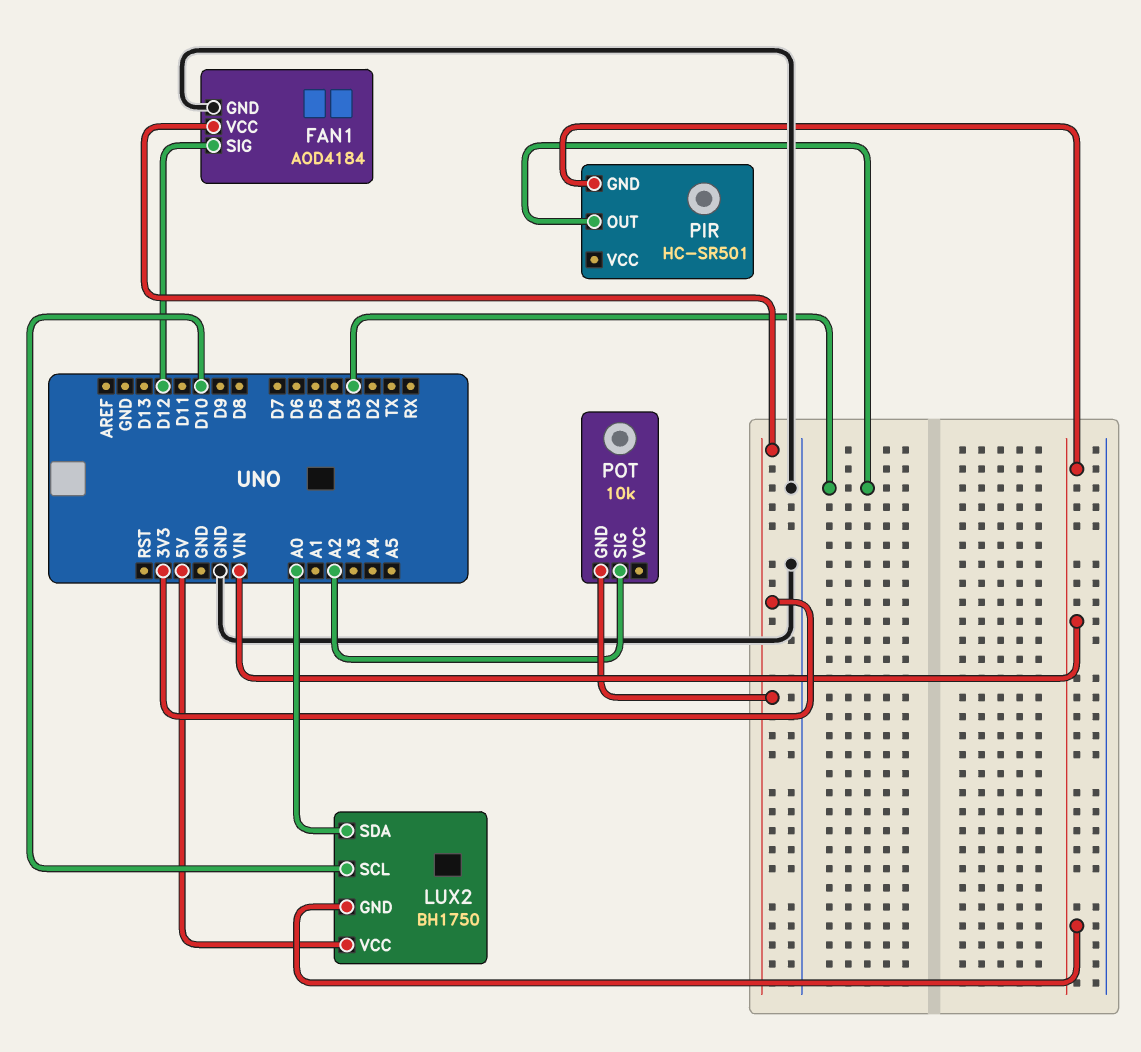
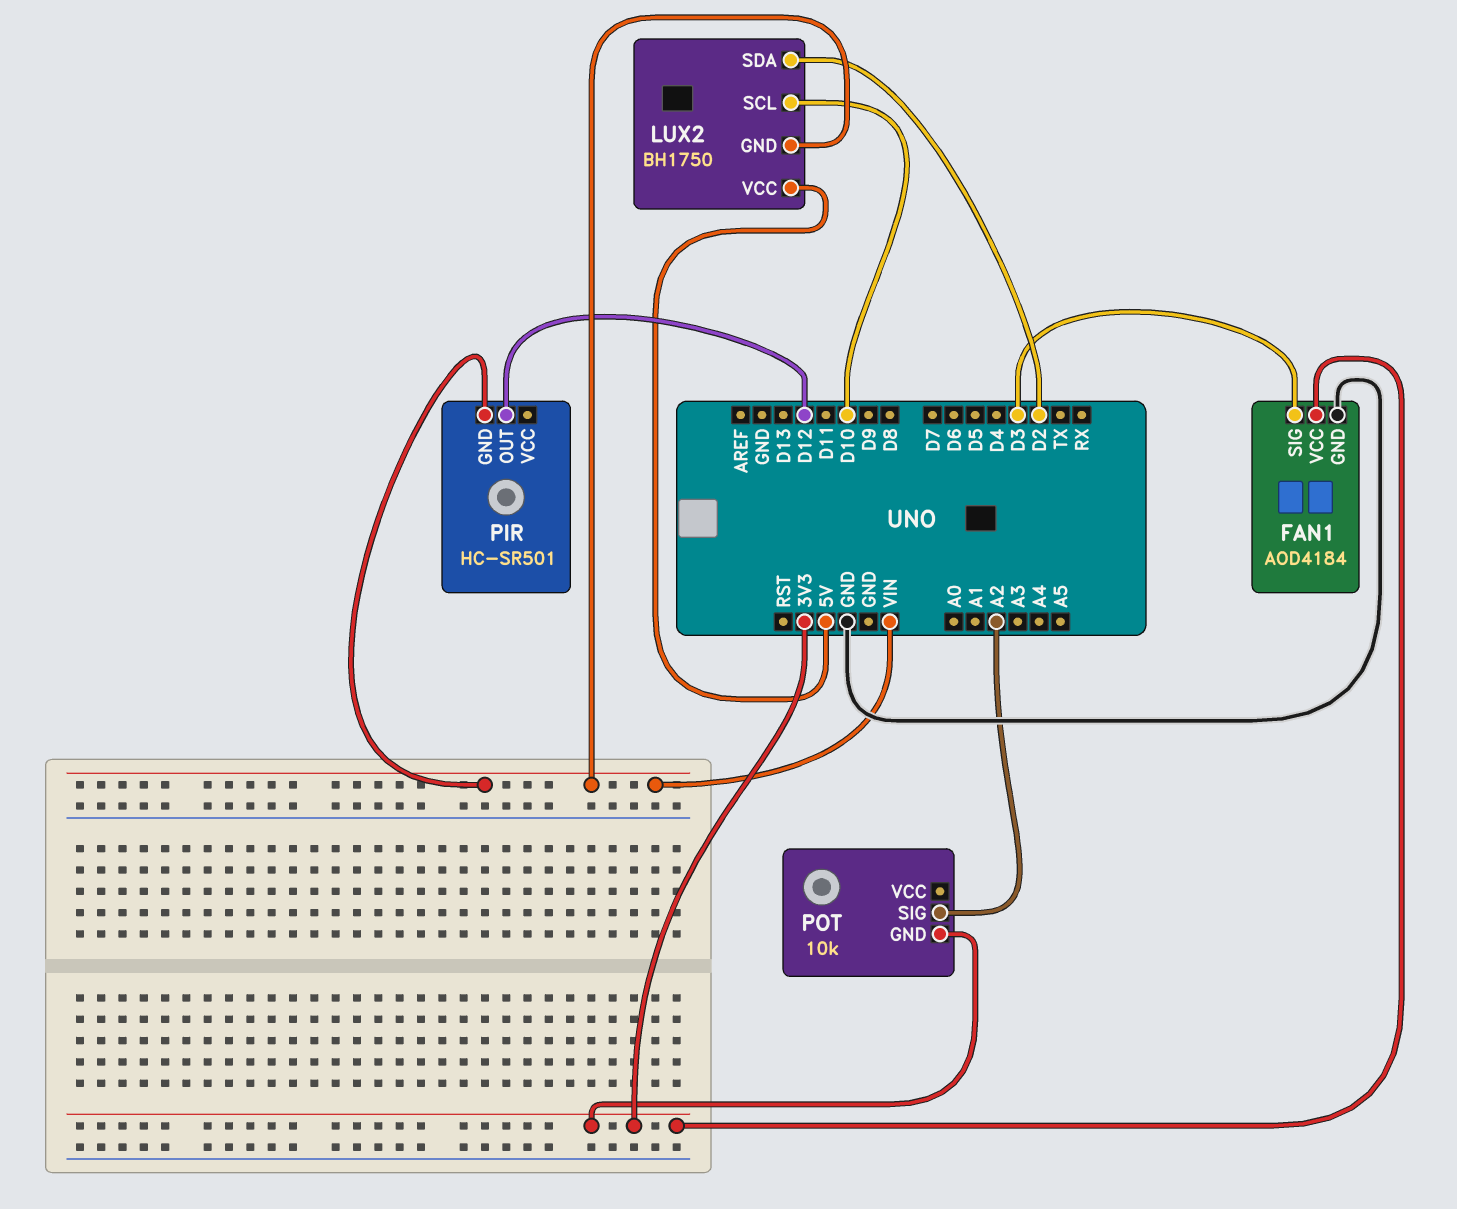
FAN1 pin SIG: D12 -> D3
LUX2 pin SDA: A0 -> D2
PIR pin OUT: D3 -> D12

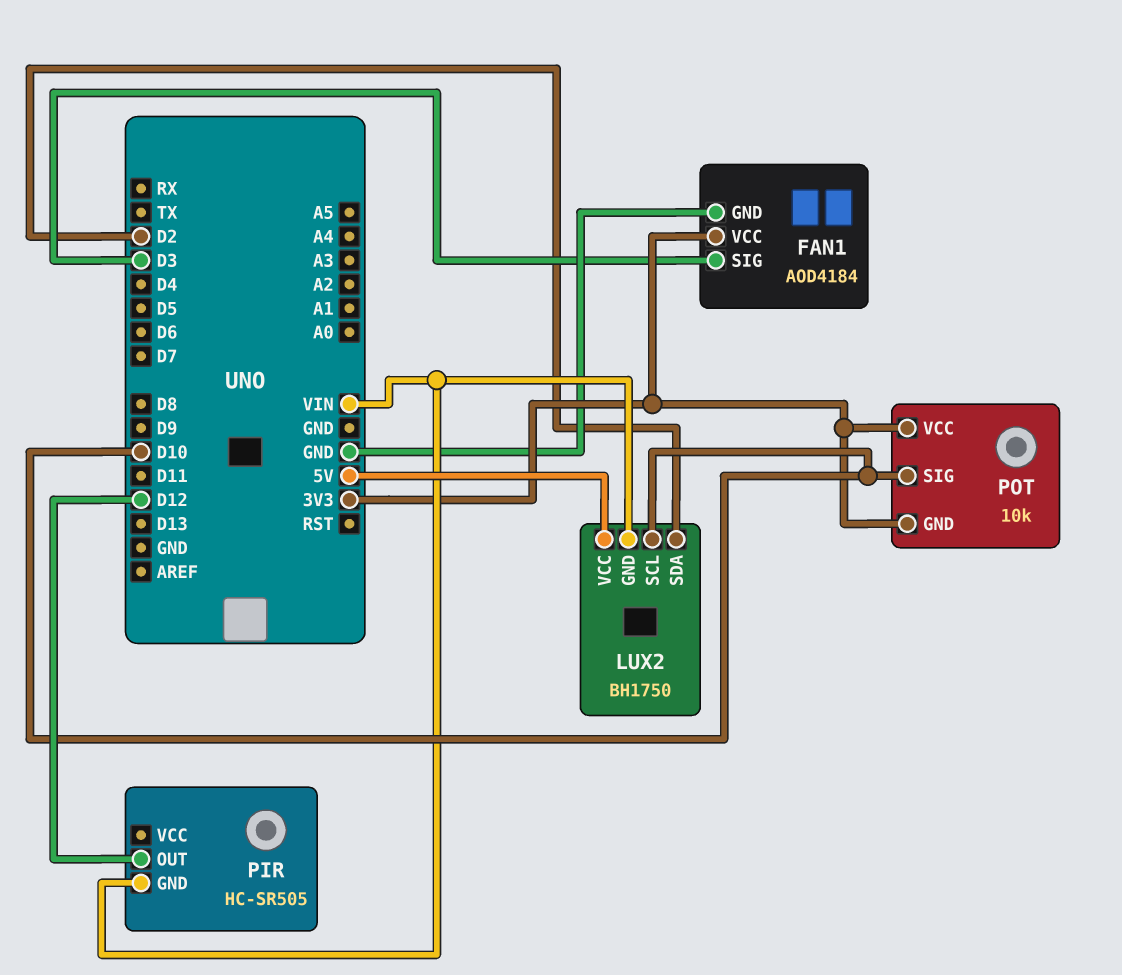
PIR: HC-SR501 -> HC-SR505
POT pin SIG: A2 -> D10
POT pin VCC: none -> 3V3

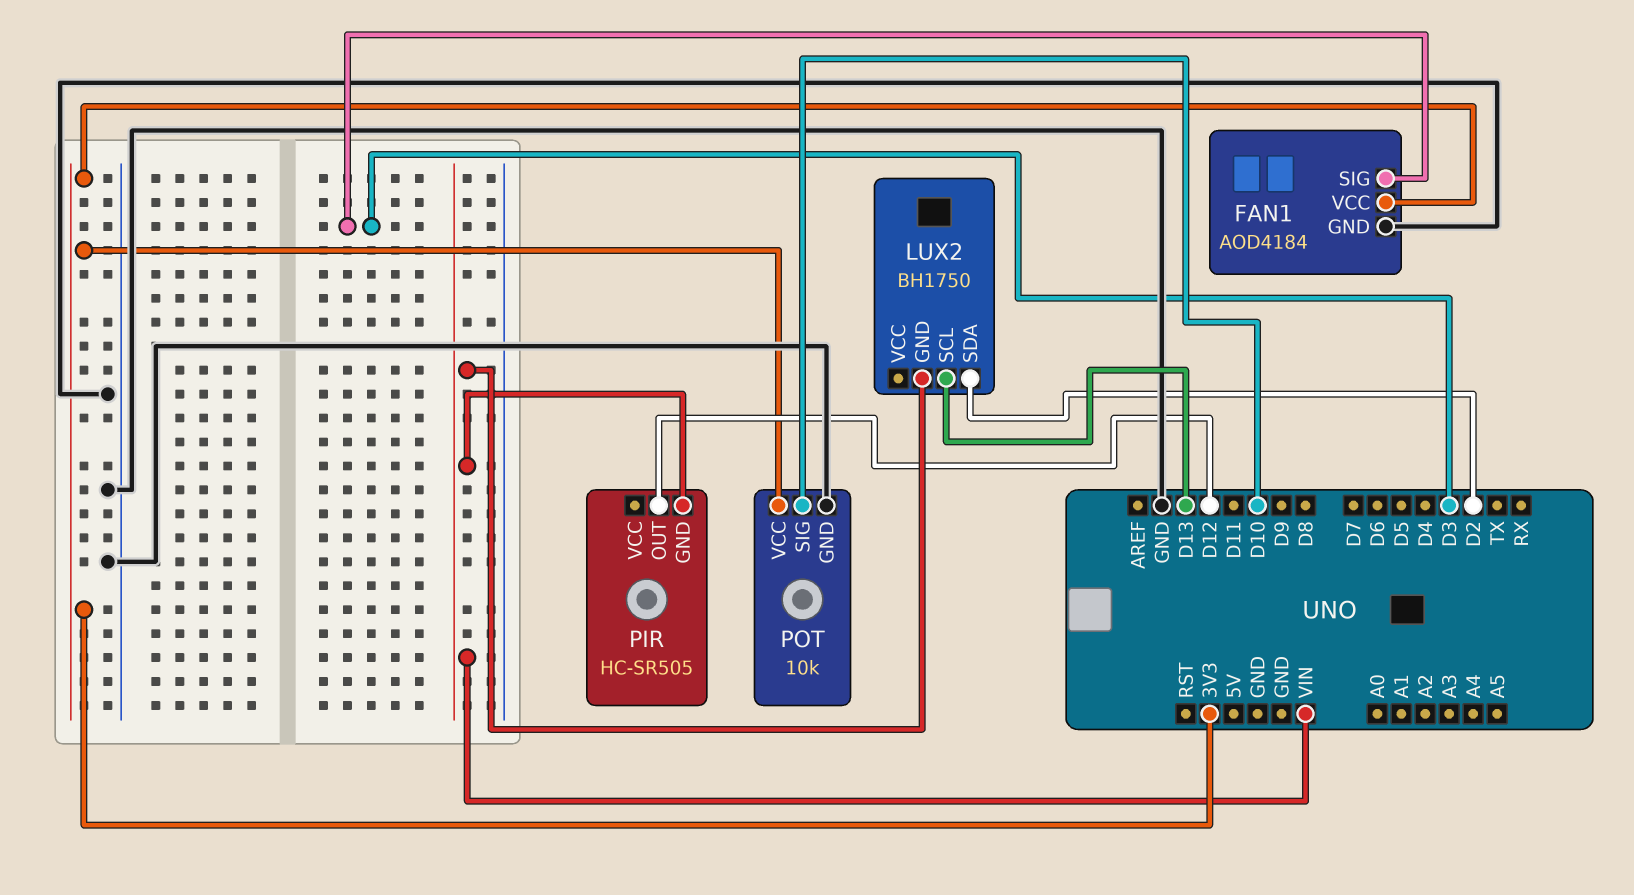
LUX2 pin SCL: D10 -> D13
LUX2 pin VCC: 5V -> none
POT pin GND: 3V3 -> GND

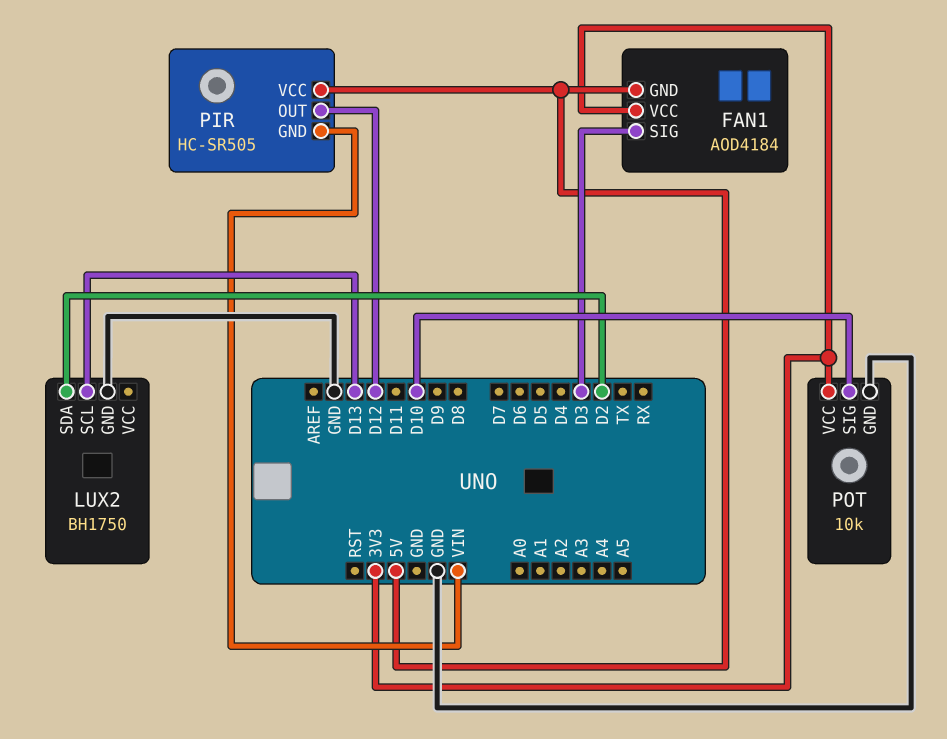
FAN1 pin GND: GND -> 5V
LUX2 pin GND: VIN -> GND
PIR pin VCC: none -> 5V

